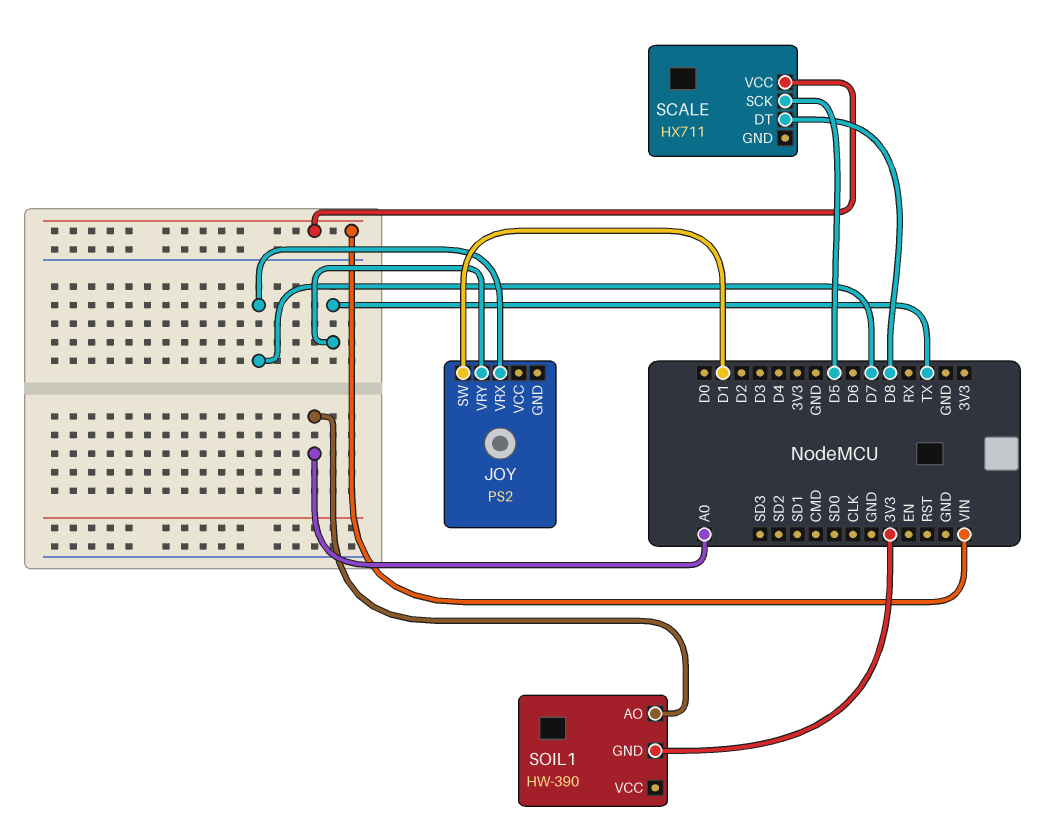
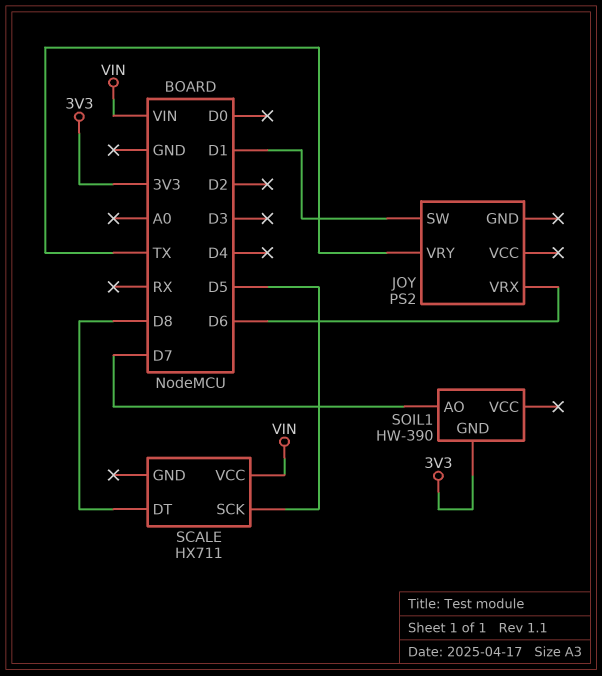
JOY pin VRX: D7 -> D6
SOIL1 pin AO: A0 -> D7

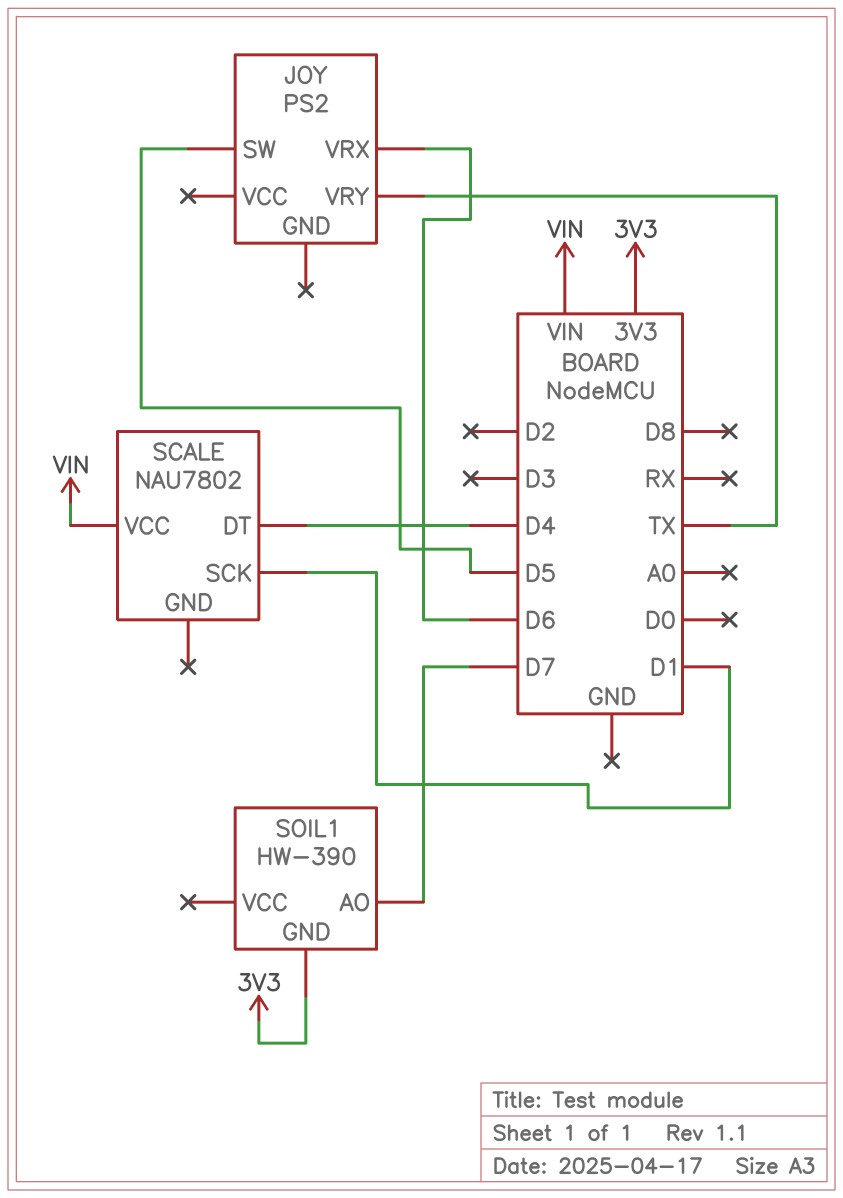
JOY pin SW: D1 -> D5
SCALE: HX711 -> NAU7802
SCALE pin DT: D8 -> D4
SCALE pin SCK: D5 -> D1

